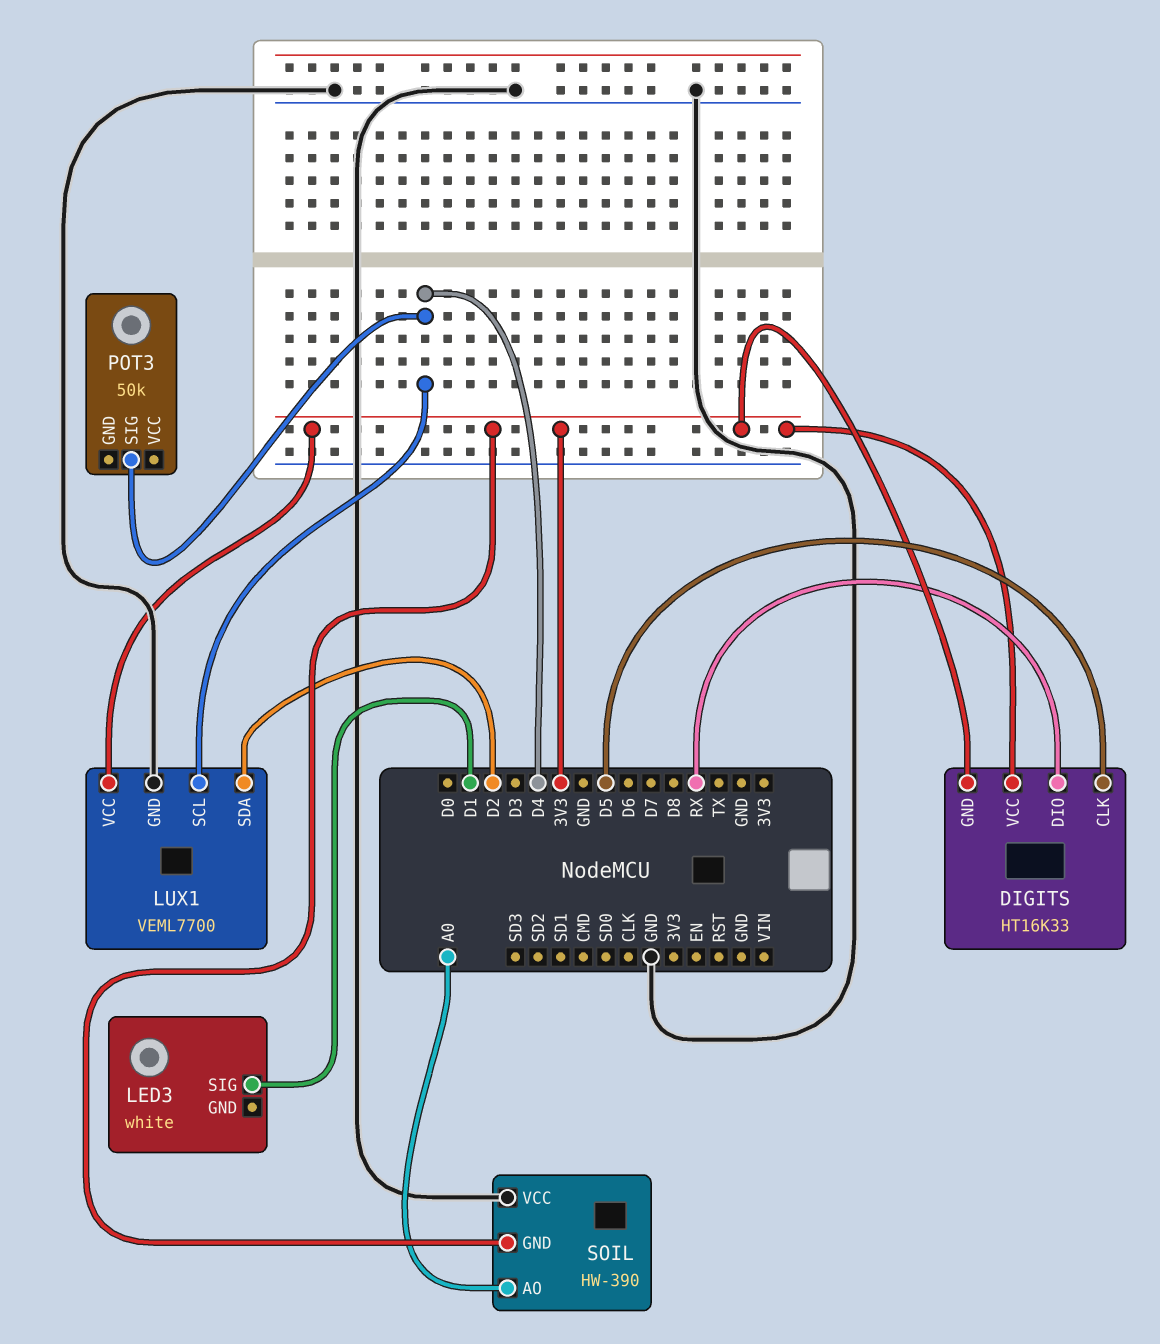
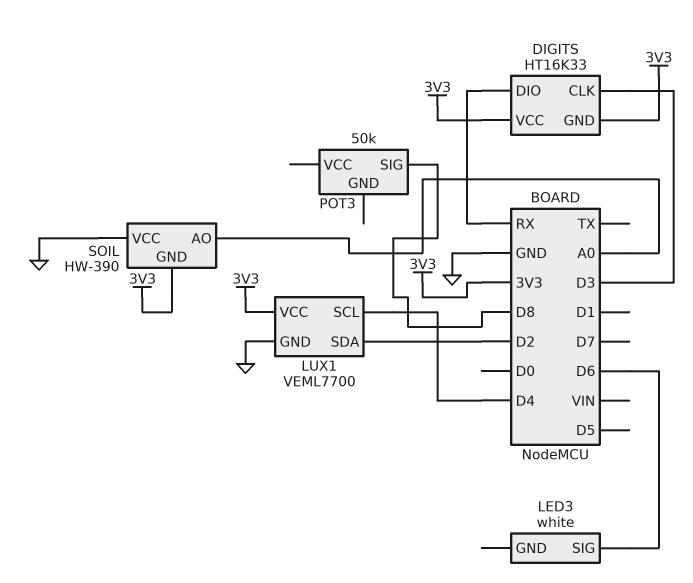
DIGITS pin CLK: D5 -> D3
LED3 pin SIG: D1 -> D6
POT3 pin SIG: D4 -> D8

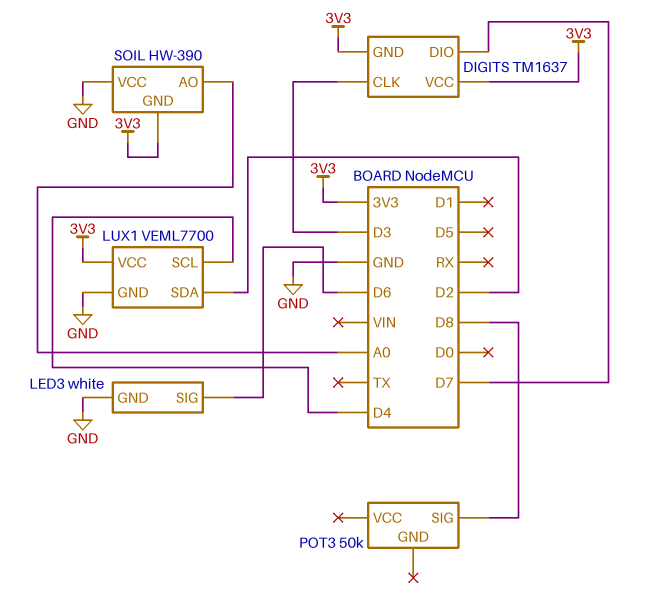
DIGITS: HT16K33 -> TM1637
DIGITS pin DIO: RX -> D7
LED3 pin GND: none -> GND

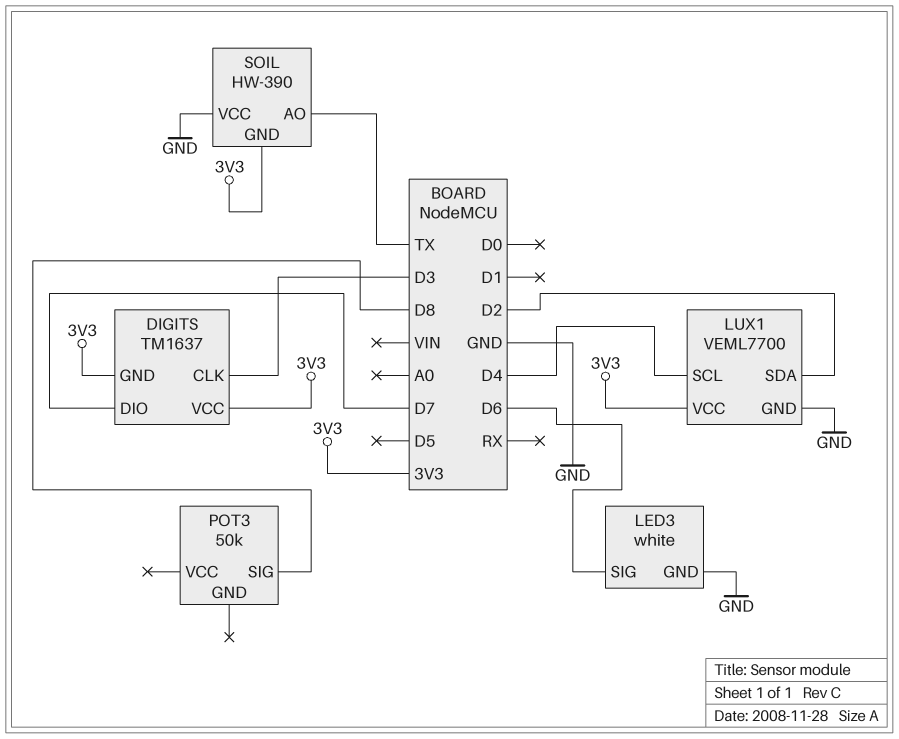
SOIL pin AO: A0 -> TX

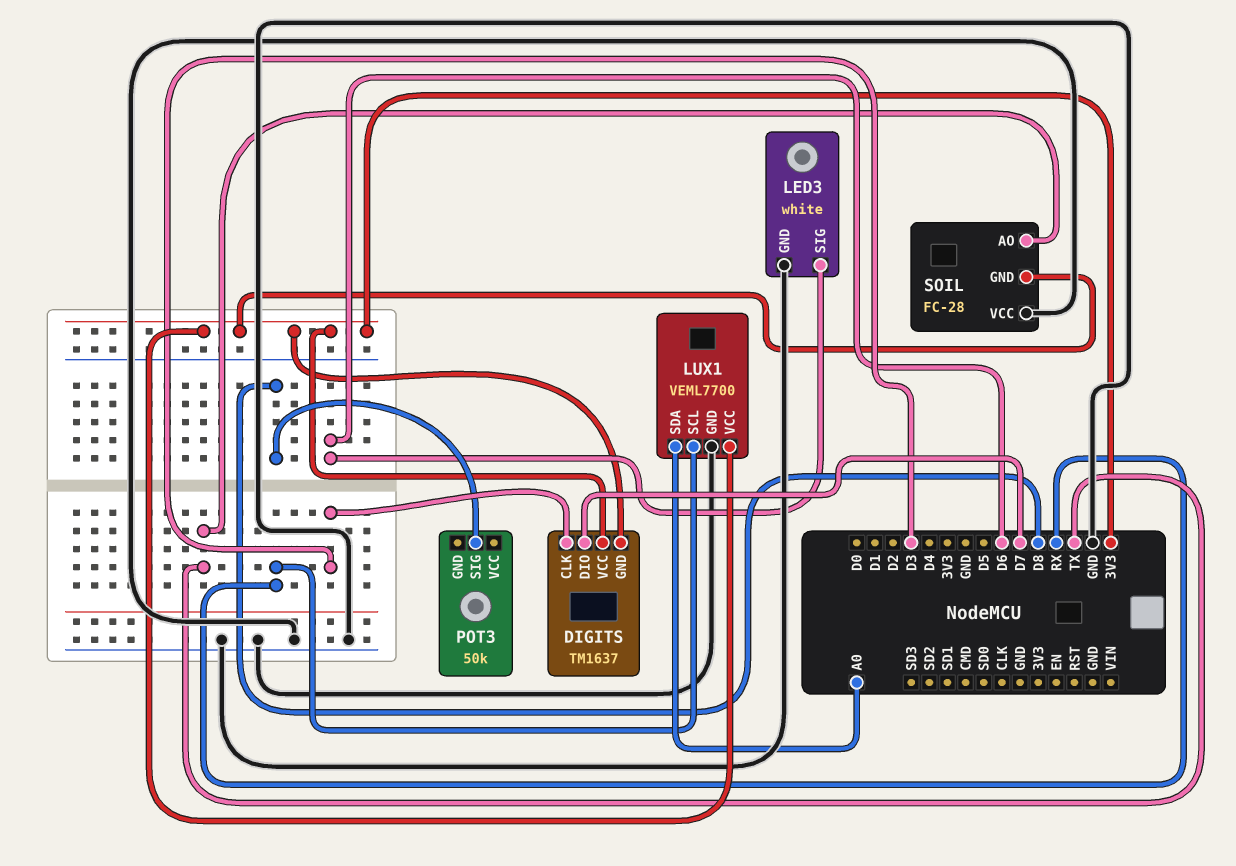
LUX1 pin SCL: D4 -> RX
LUX1 pin SDA: D2 -> A0
SOIL: HW-390 -> FC-28

